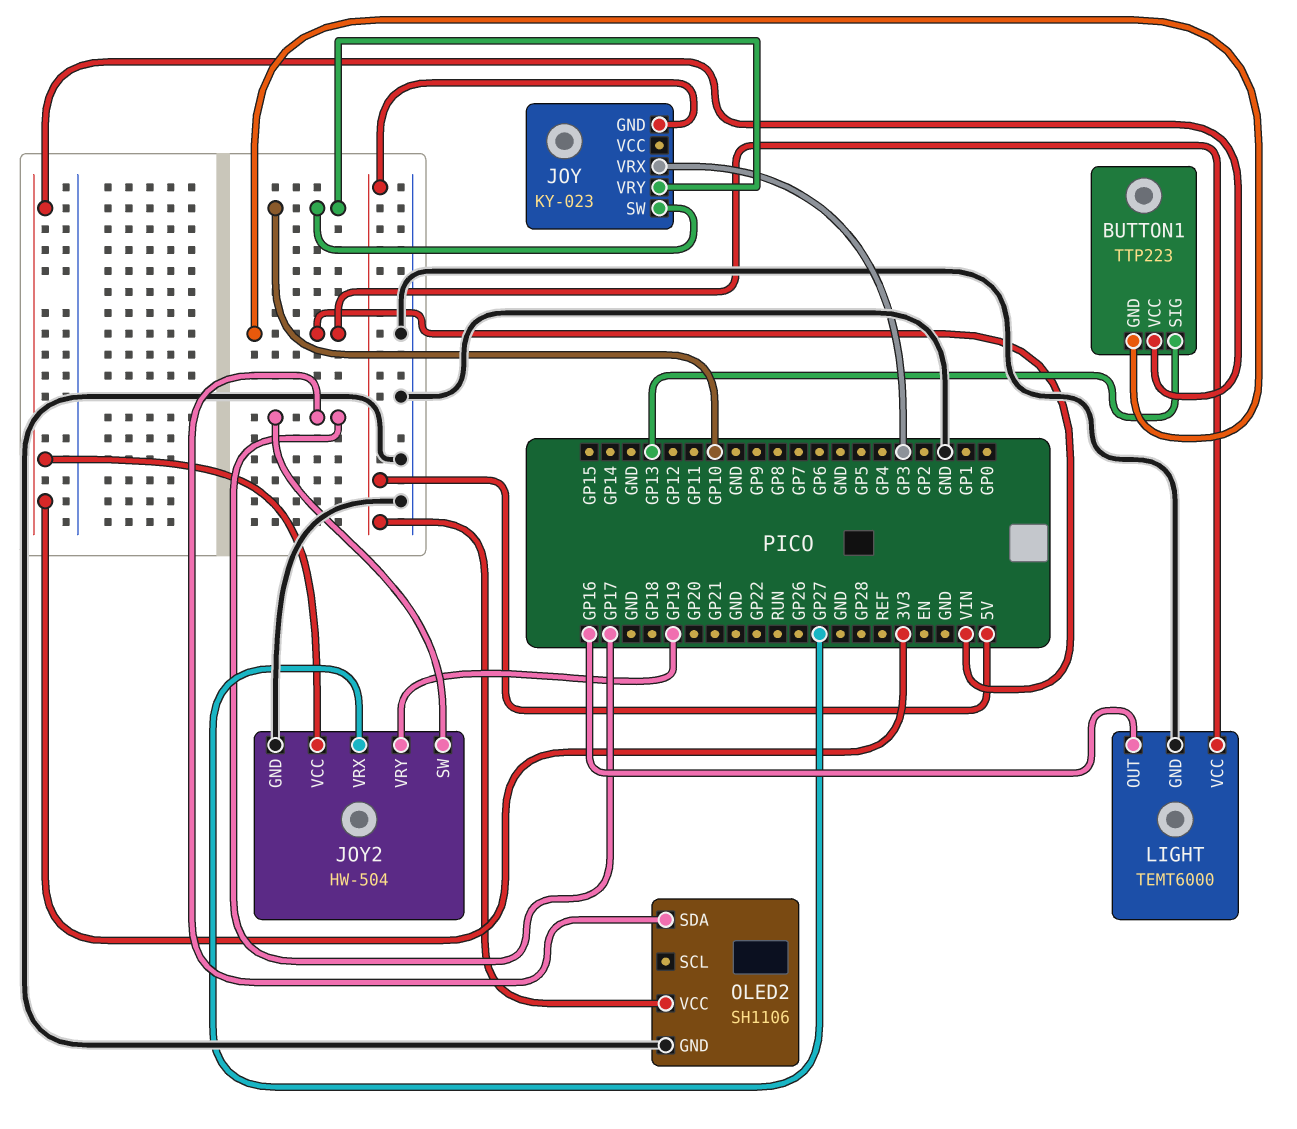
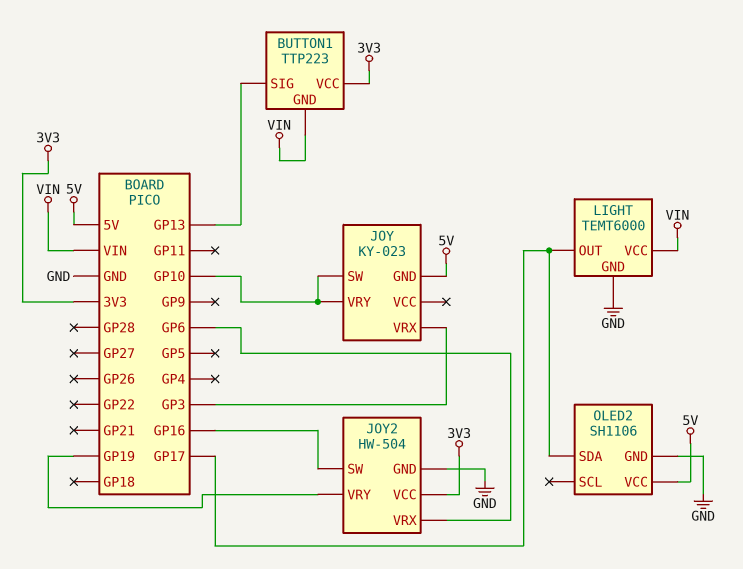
JOY2 pin SW: GP17 -> GP16
JOY2 pin VRX: GP27 -> GP6
LIGHT pin OUT: GP16 -> GP17

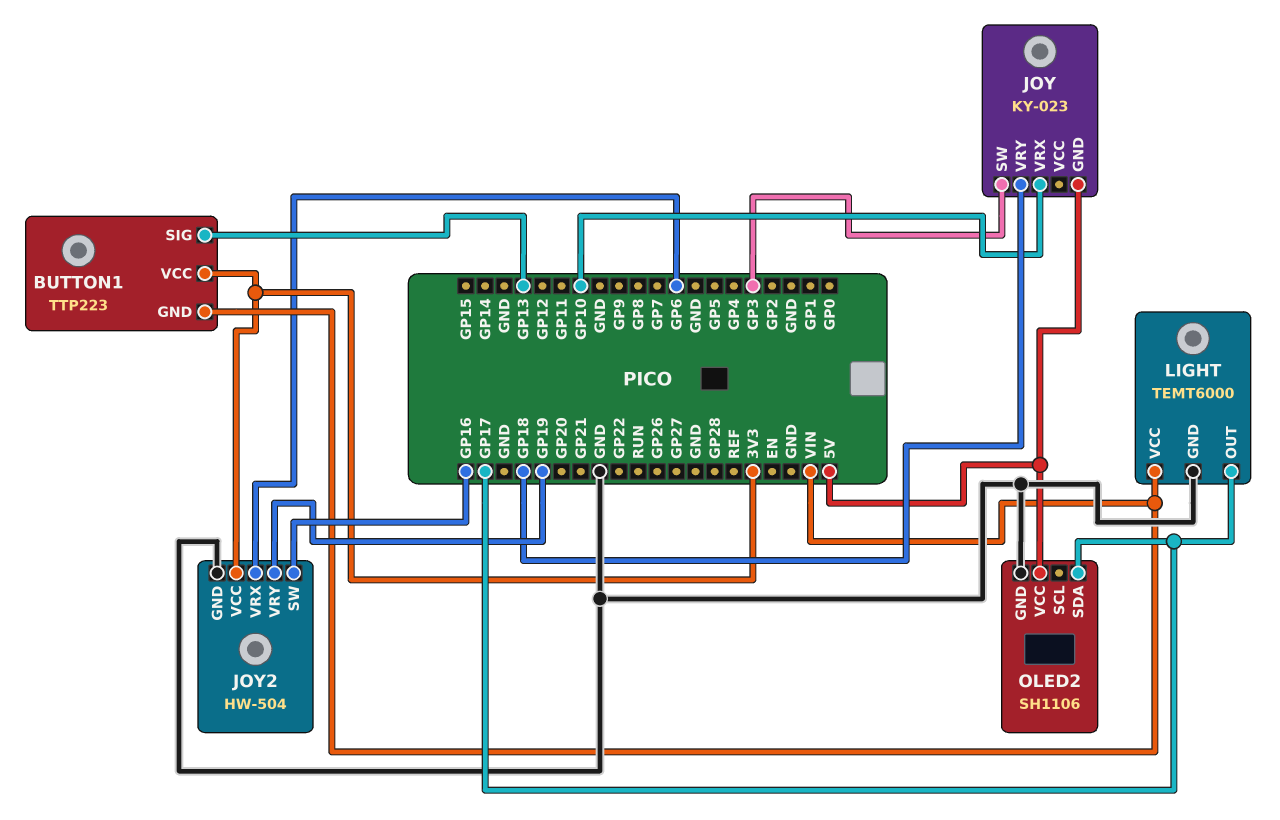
JOY pin SW: GP10 -> GP3
JOY pin VRX: GP3 -> GP10
JOY pin VRY: GP10 -> GP18

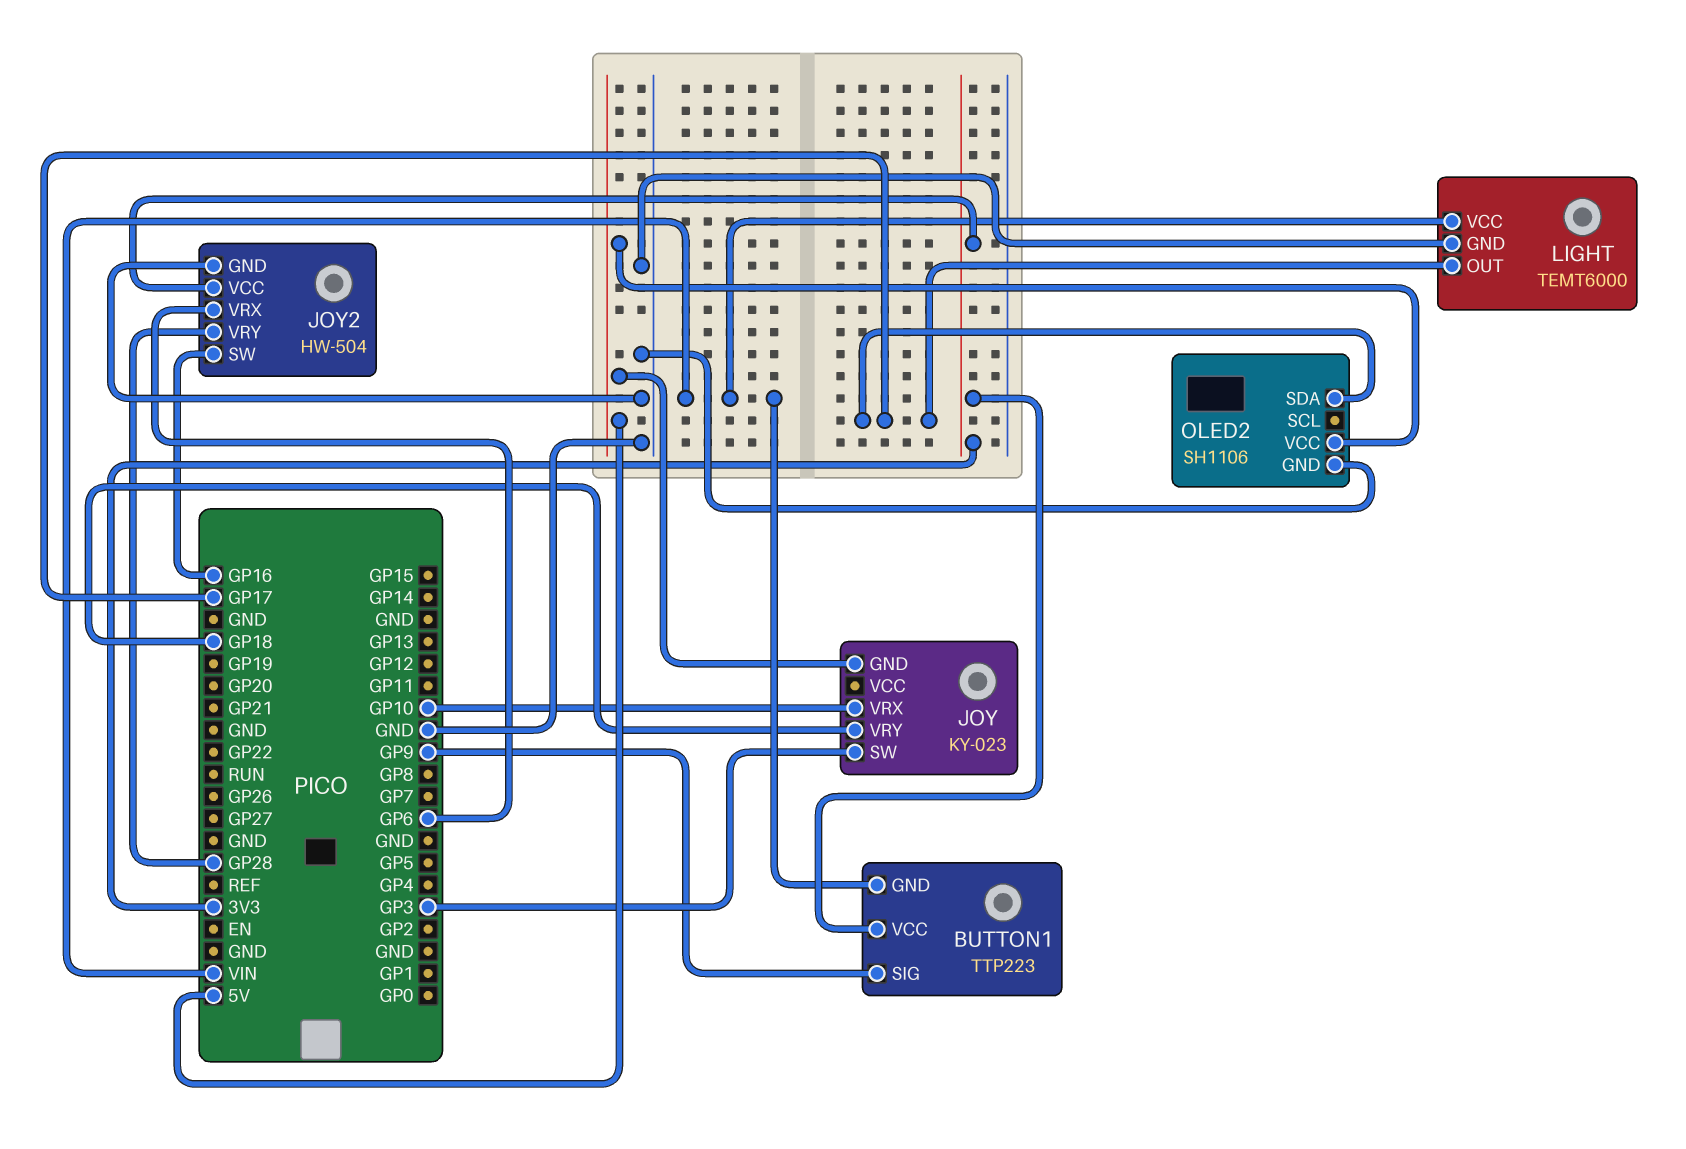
BUTTON1 pin SIG: GP13 -> GP9
JOY2 pin VRY: GP19 -> GP28

